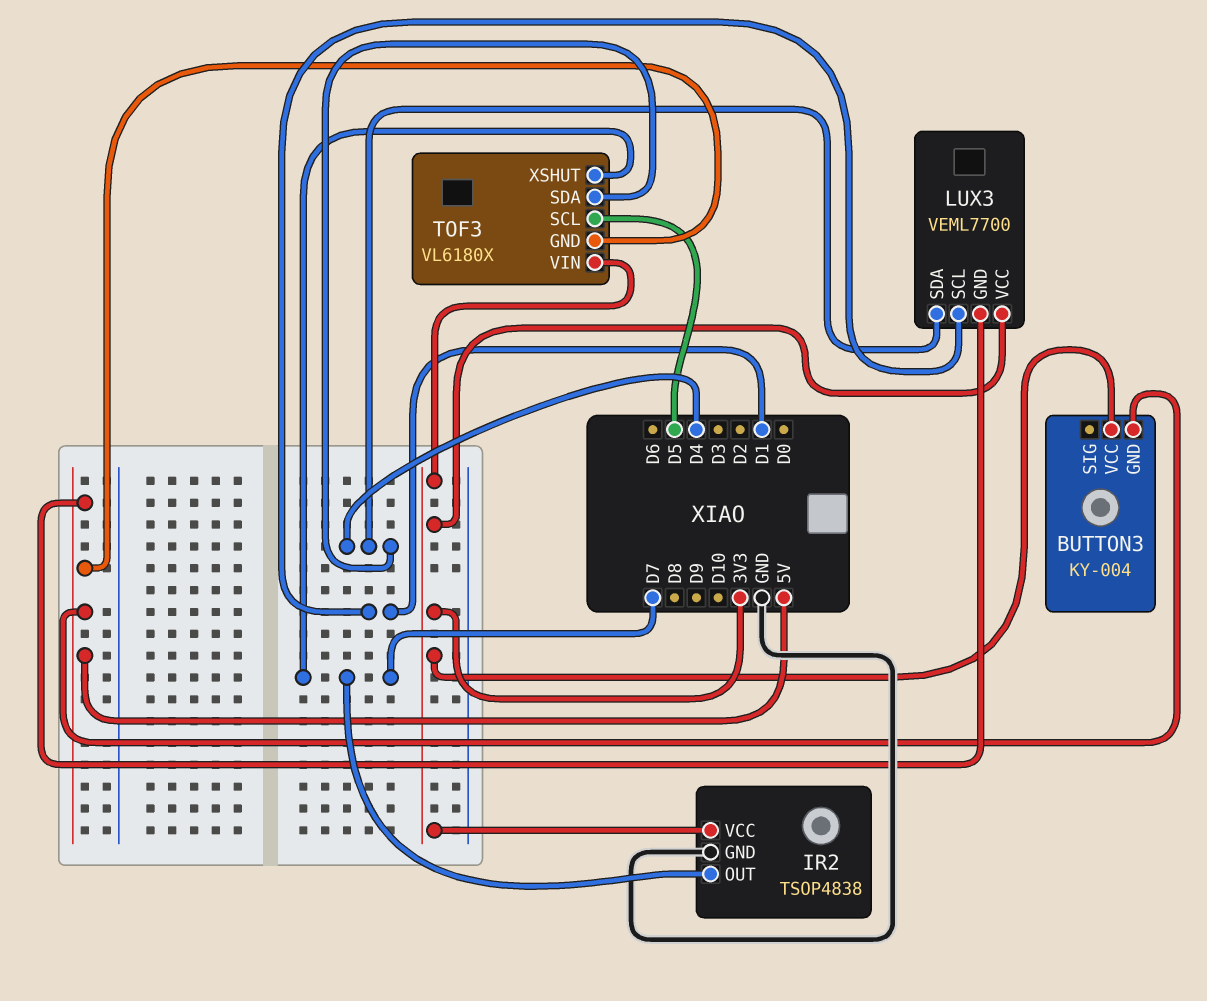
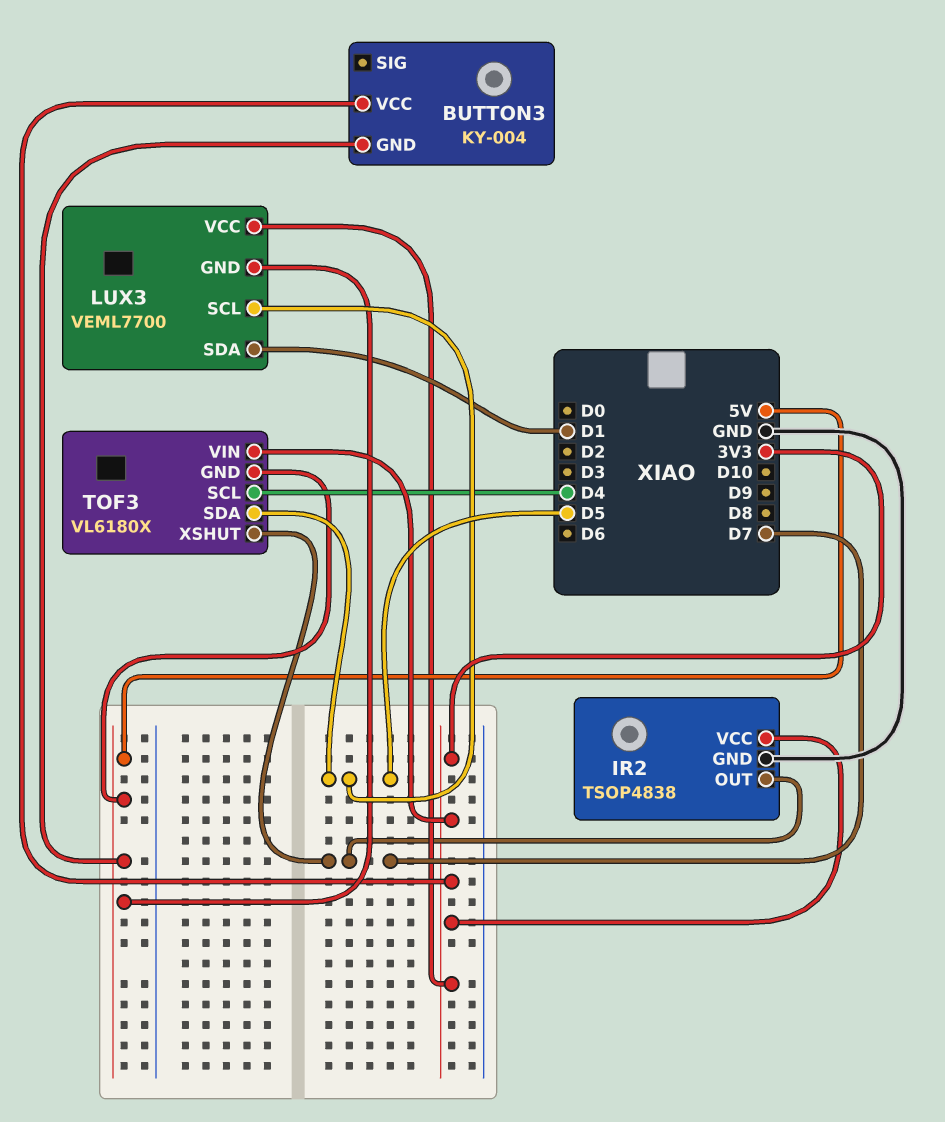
LUX3 pin SCL: D1 -> D5
LUX3 pin SDA: D4 -> D1
TOF3 pin SCL: D5 -> D4
TOF3 pin SDA: D4 -> D5

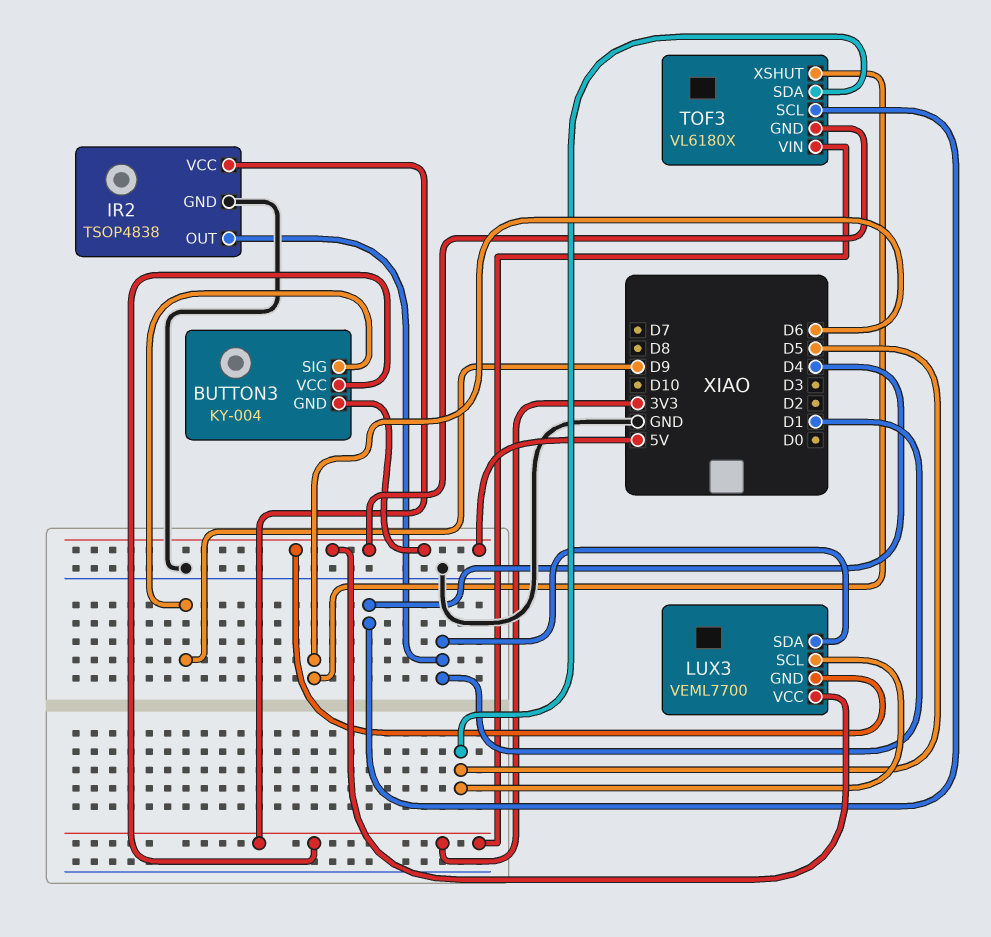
BUTTON3 pin SIG: none -> D9
IR2 pin OUT: D7 -> D1
LUX3 pin VCC: 3V3 -> 5V
TOF3 pin XSHUT: D7 -> D6

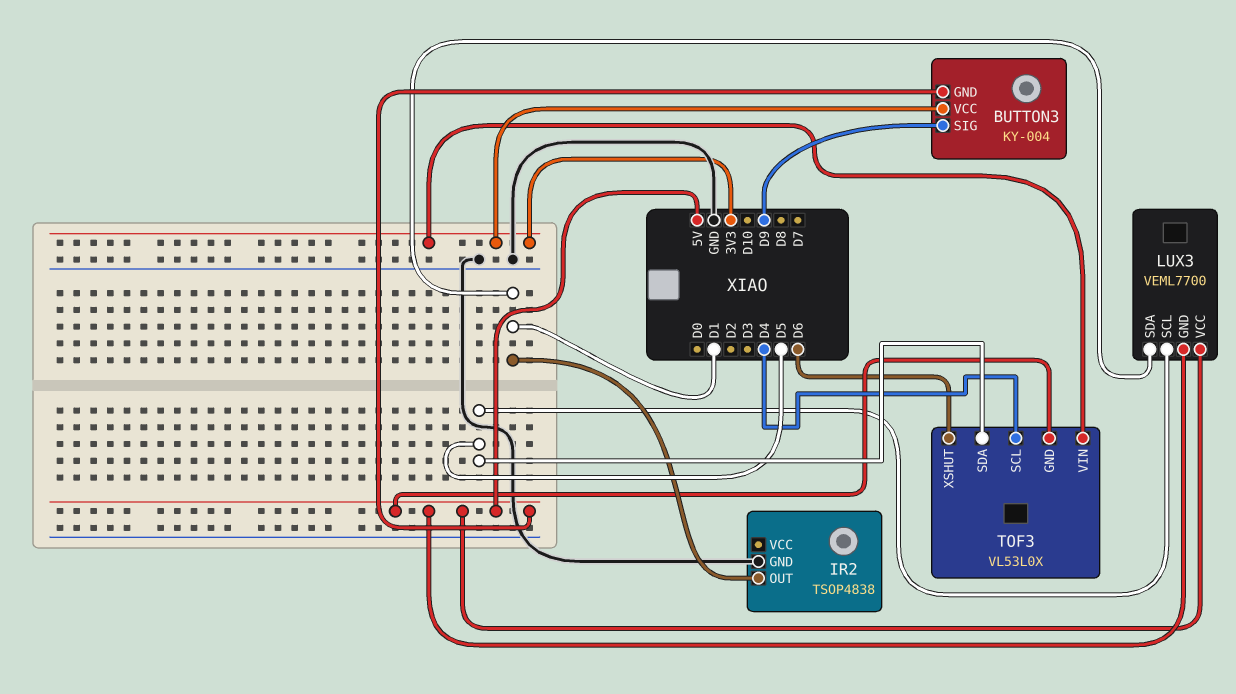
IR2 pin VCC: 3V3 -> none
TOF3: VL6180X -> VL53L0X

